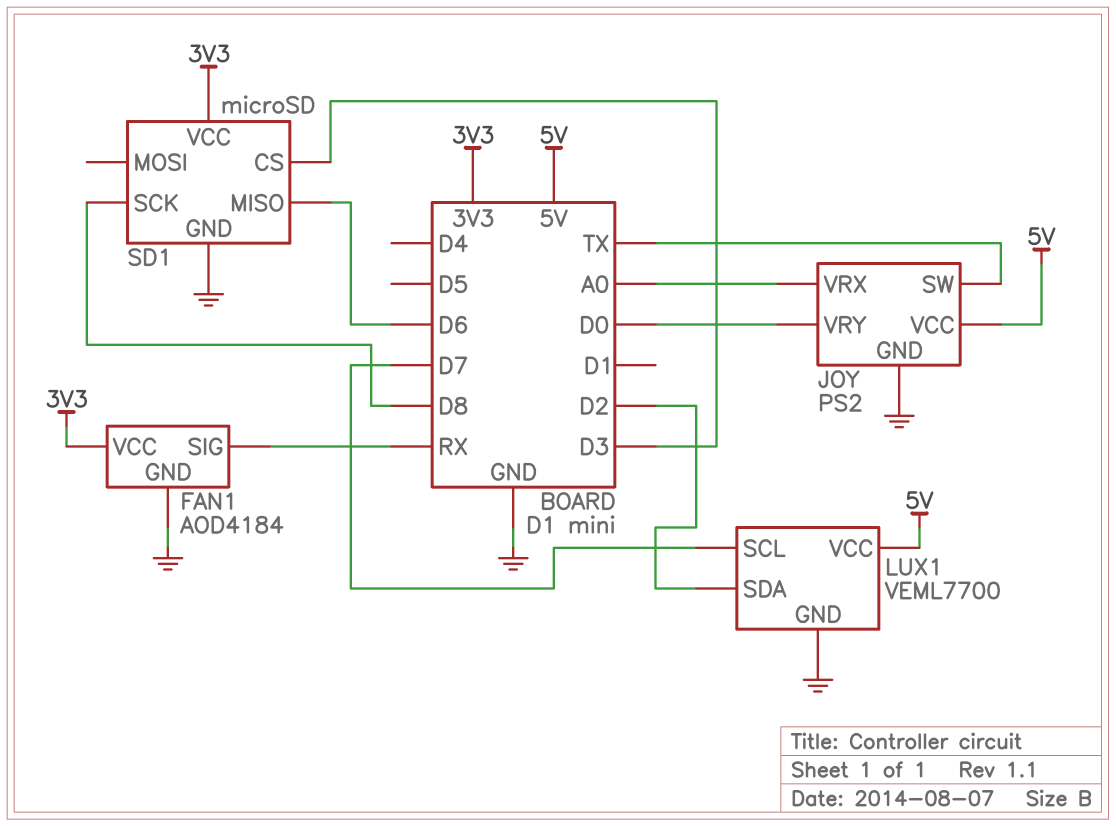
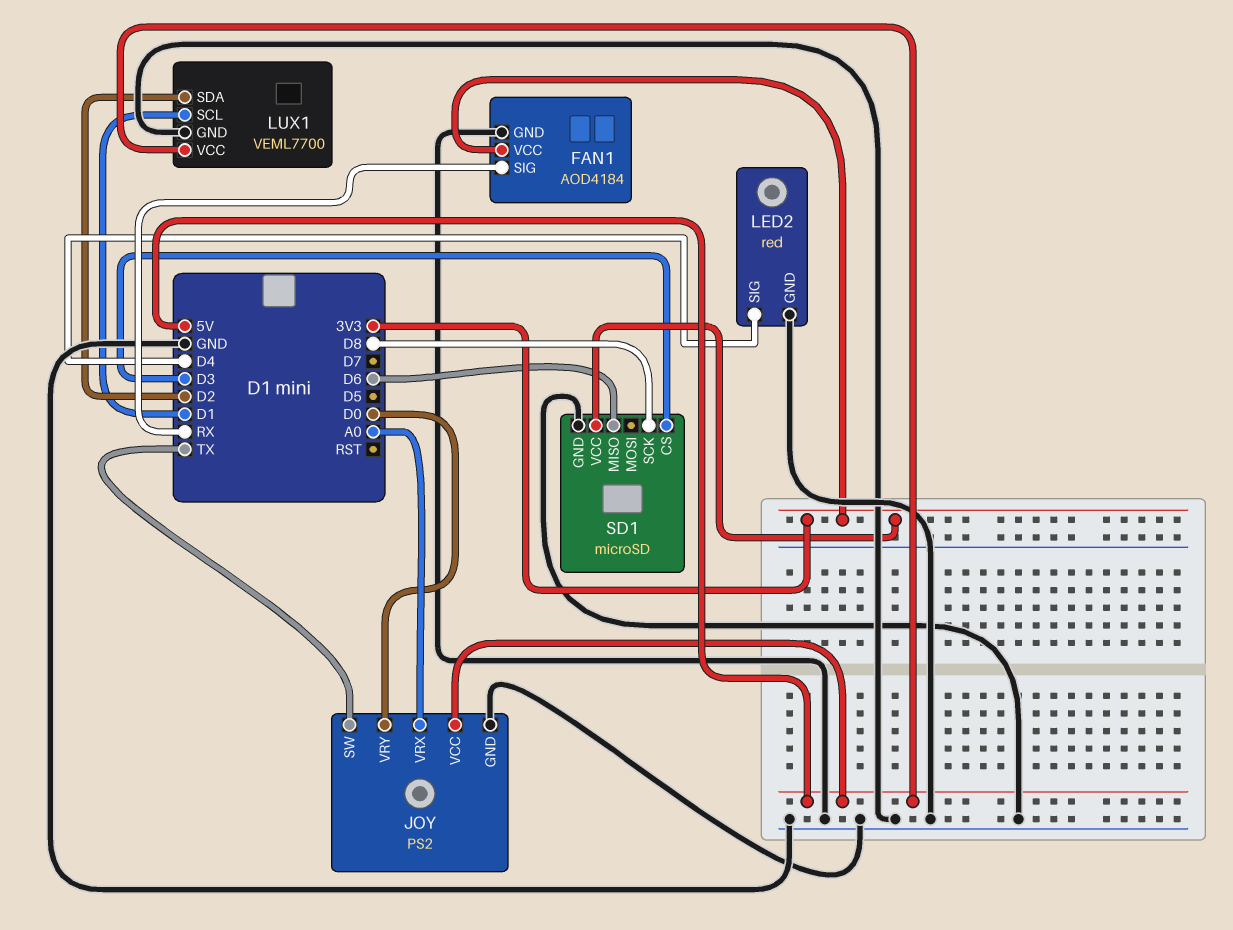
LED2: none -> red
LED2 pin GND: none -> GND
LED2 pin SIG: none -> D4
LUX1 pin SCL: D7 -> D1

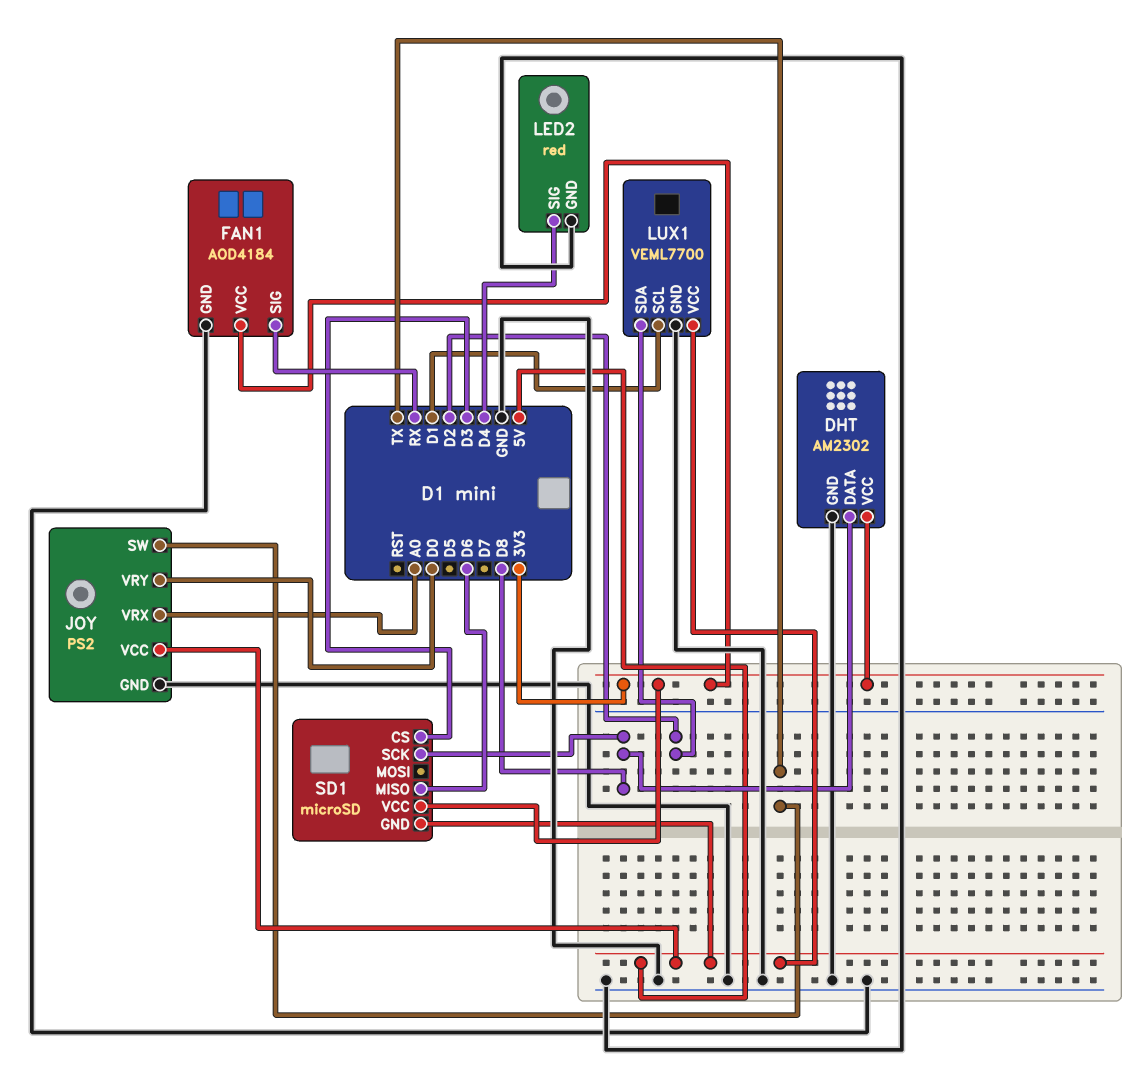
DHT: none -> AM2302
DHT pin DATA: none -> D8
DHT pin GND: none -> GND
DHT pin VCC: none -> 3V3
SD1 pin GND: GND -> 5V

